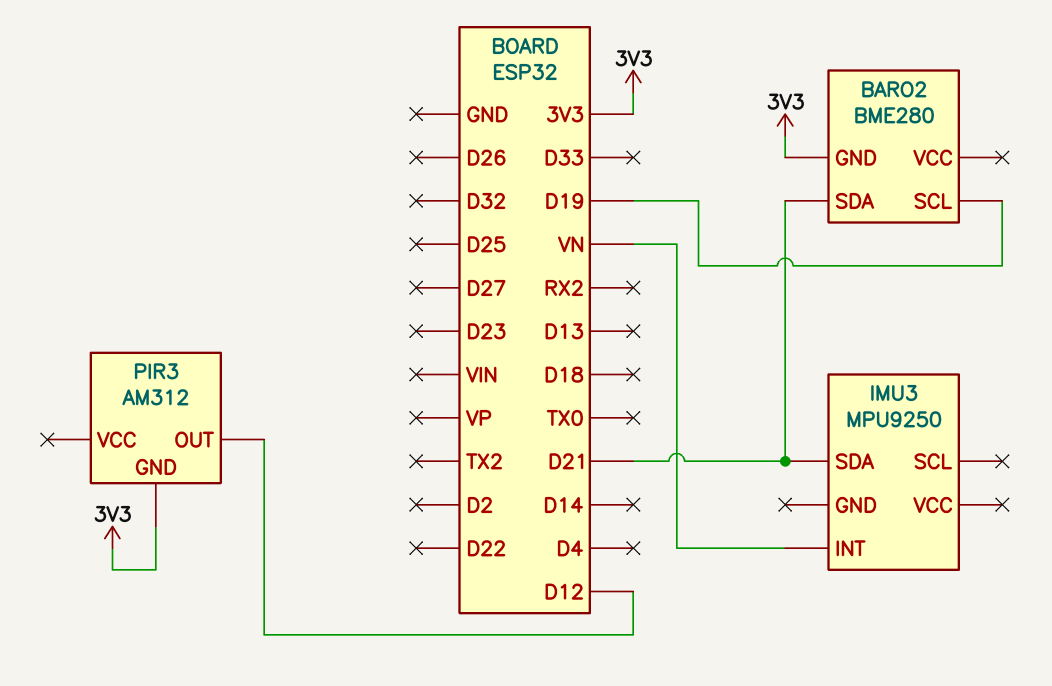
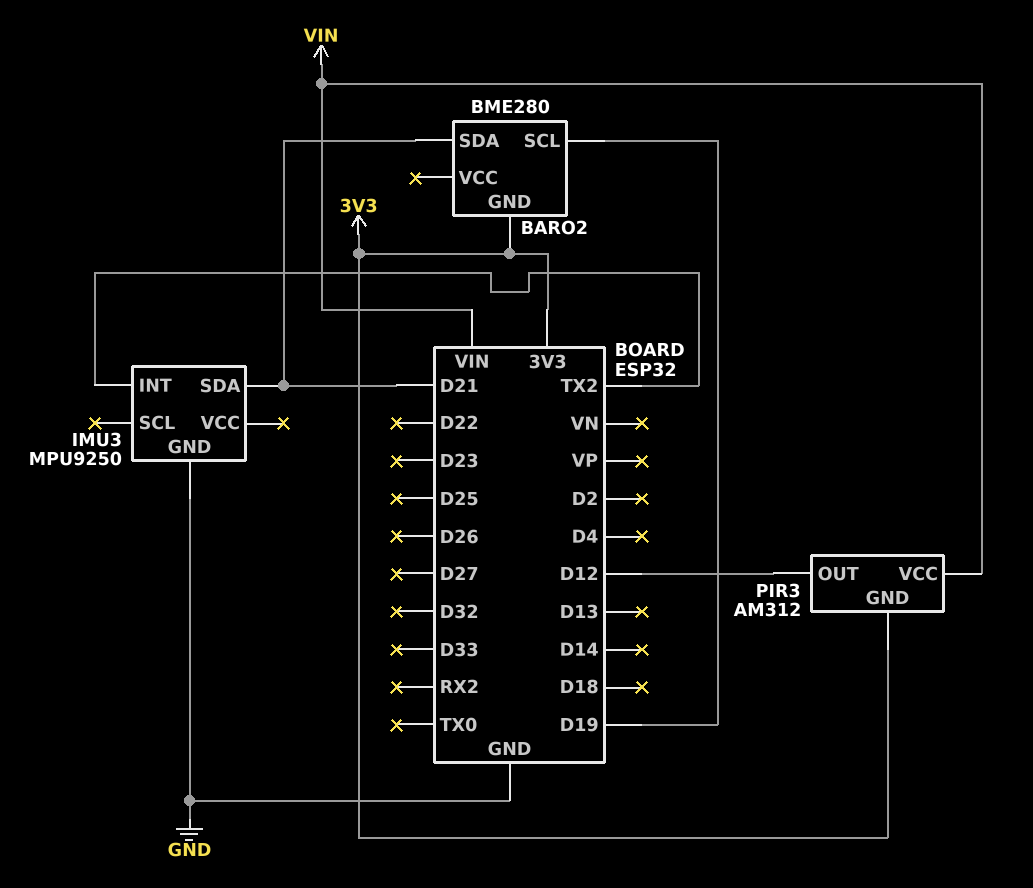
IMU3 pin GND: none -> GND
IMU3 pin INT: VN -> TX2
PIR3 pin VCC: none -> VIN

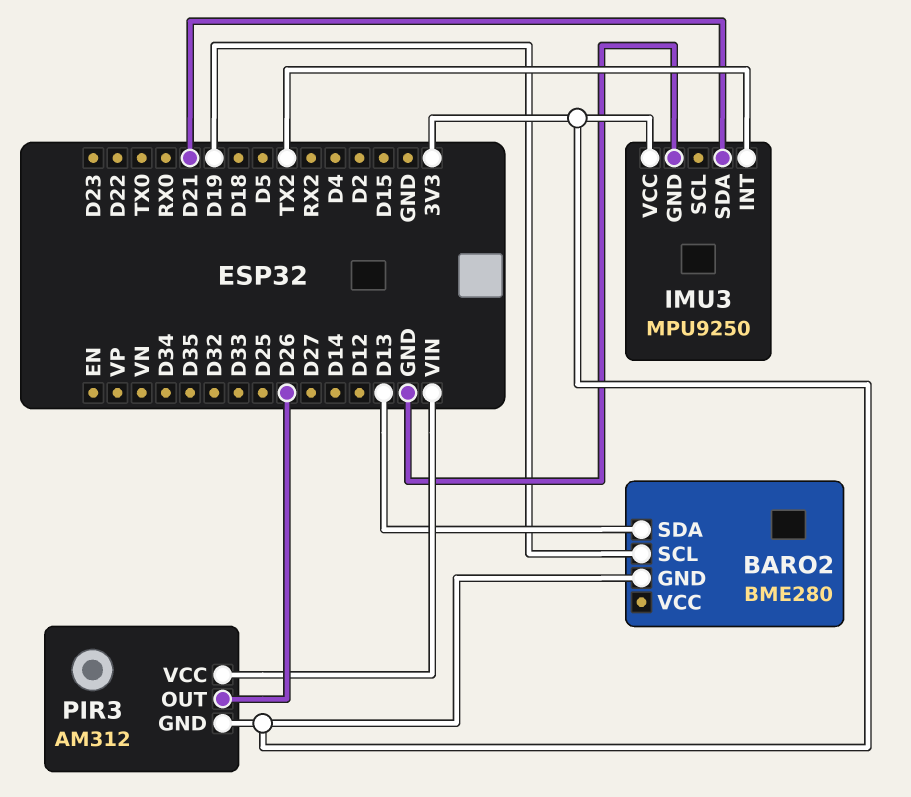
BARO2 pin SDA: D21 -> D13
IMU3 pin VCC: none -> 3V3
PIR3 pin OUT: D12 -> D26

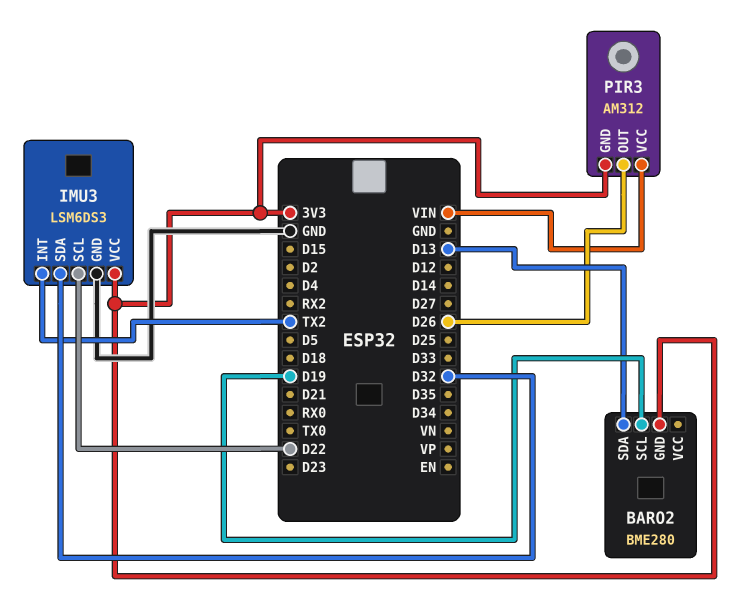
IMU3: MPU9250 -> LSM6DS3
IMU3 pin SCL: none -> D22
IMU3 pin SDA: D21 -> D32

